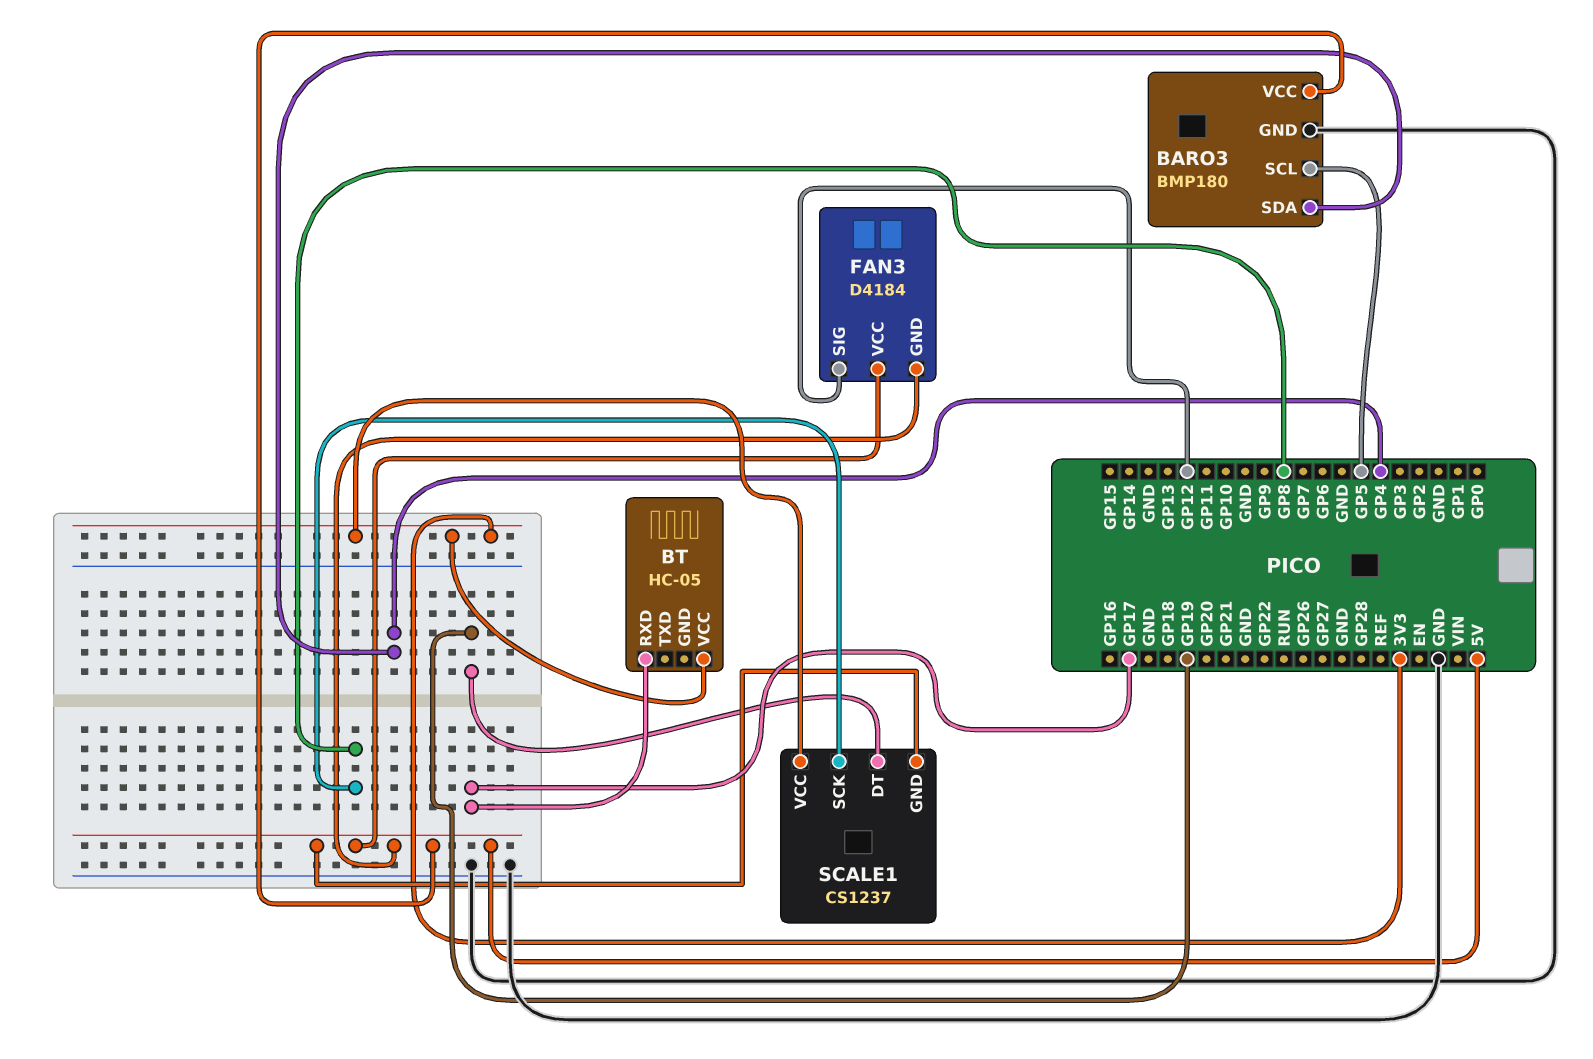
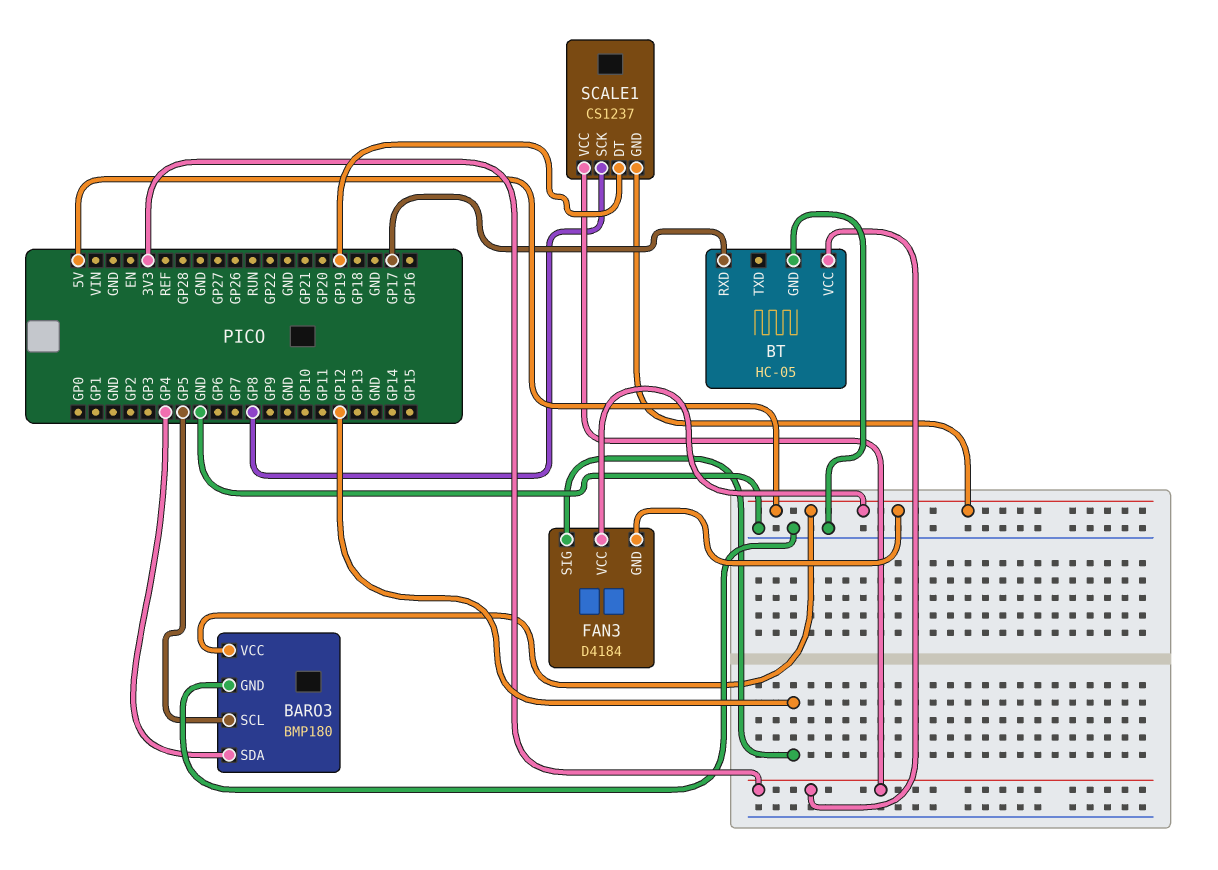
BT pin GND: none -> GND

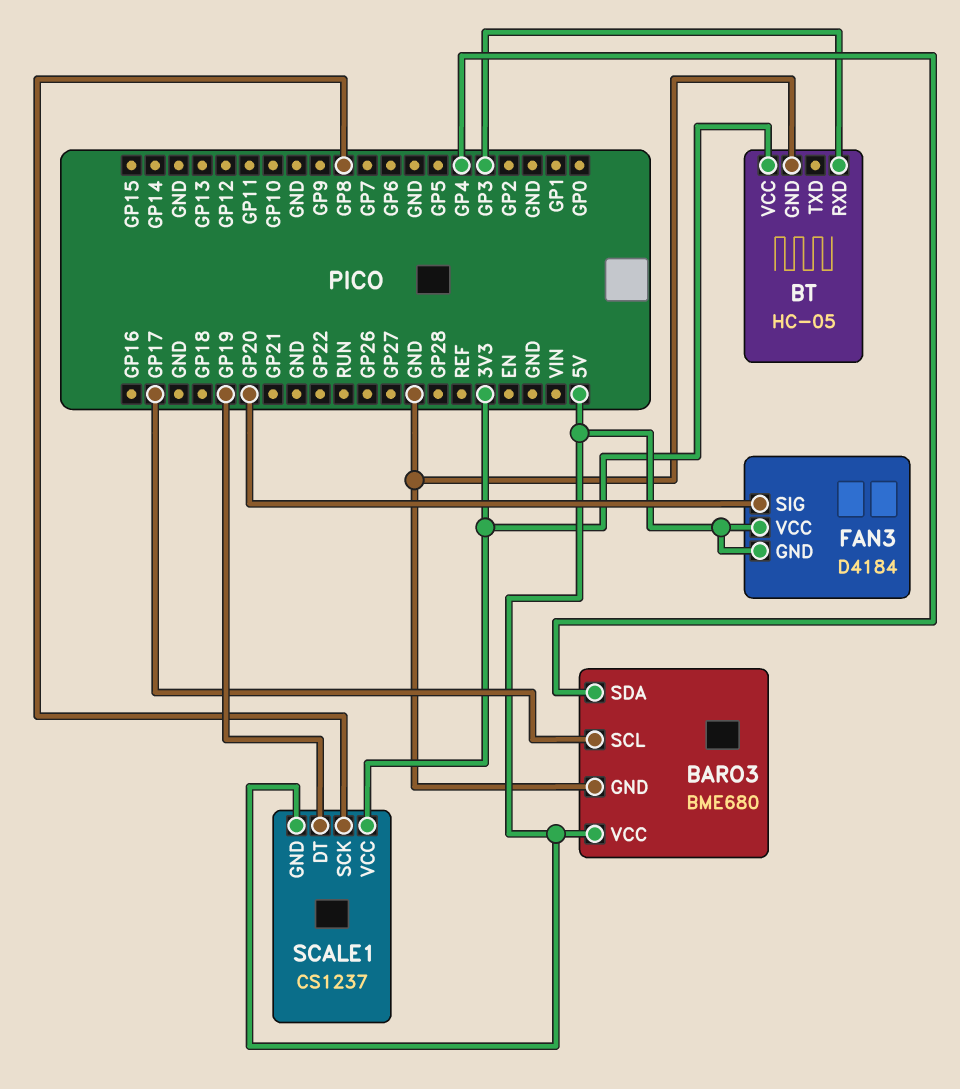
BARO3: BMP180 -> BME680
BARO3 pin SCL: GP5 -> GP17
BT pin RXD: GP17 -> GP3
FAN3 pin SIG: GP12 -> GP20

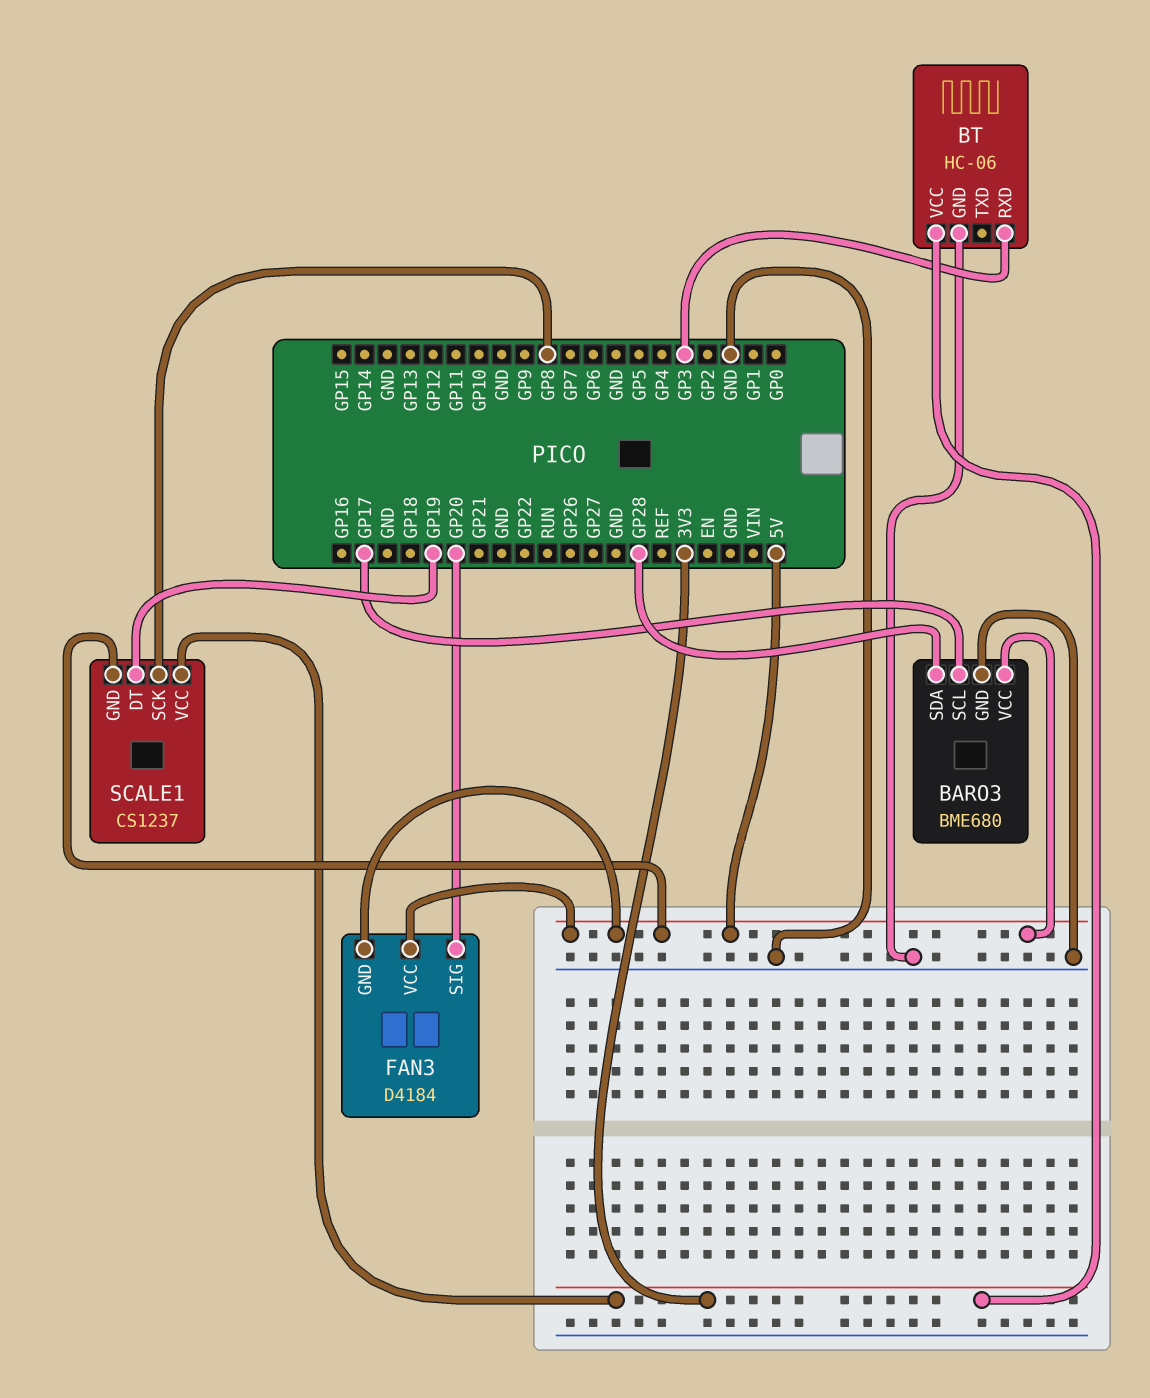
BARO3 pin SDA: GP4 -> GP28
BT: HC-05 -> HC-06

